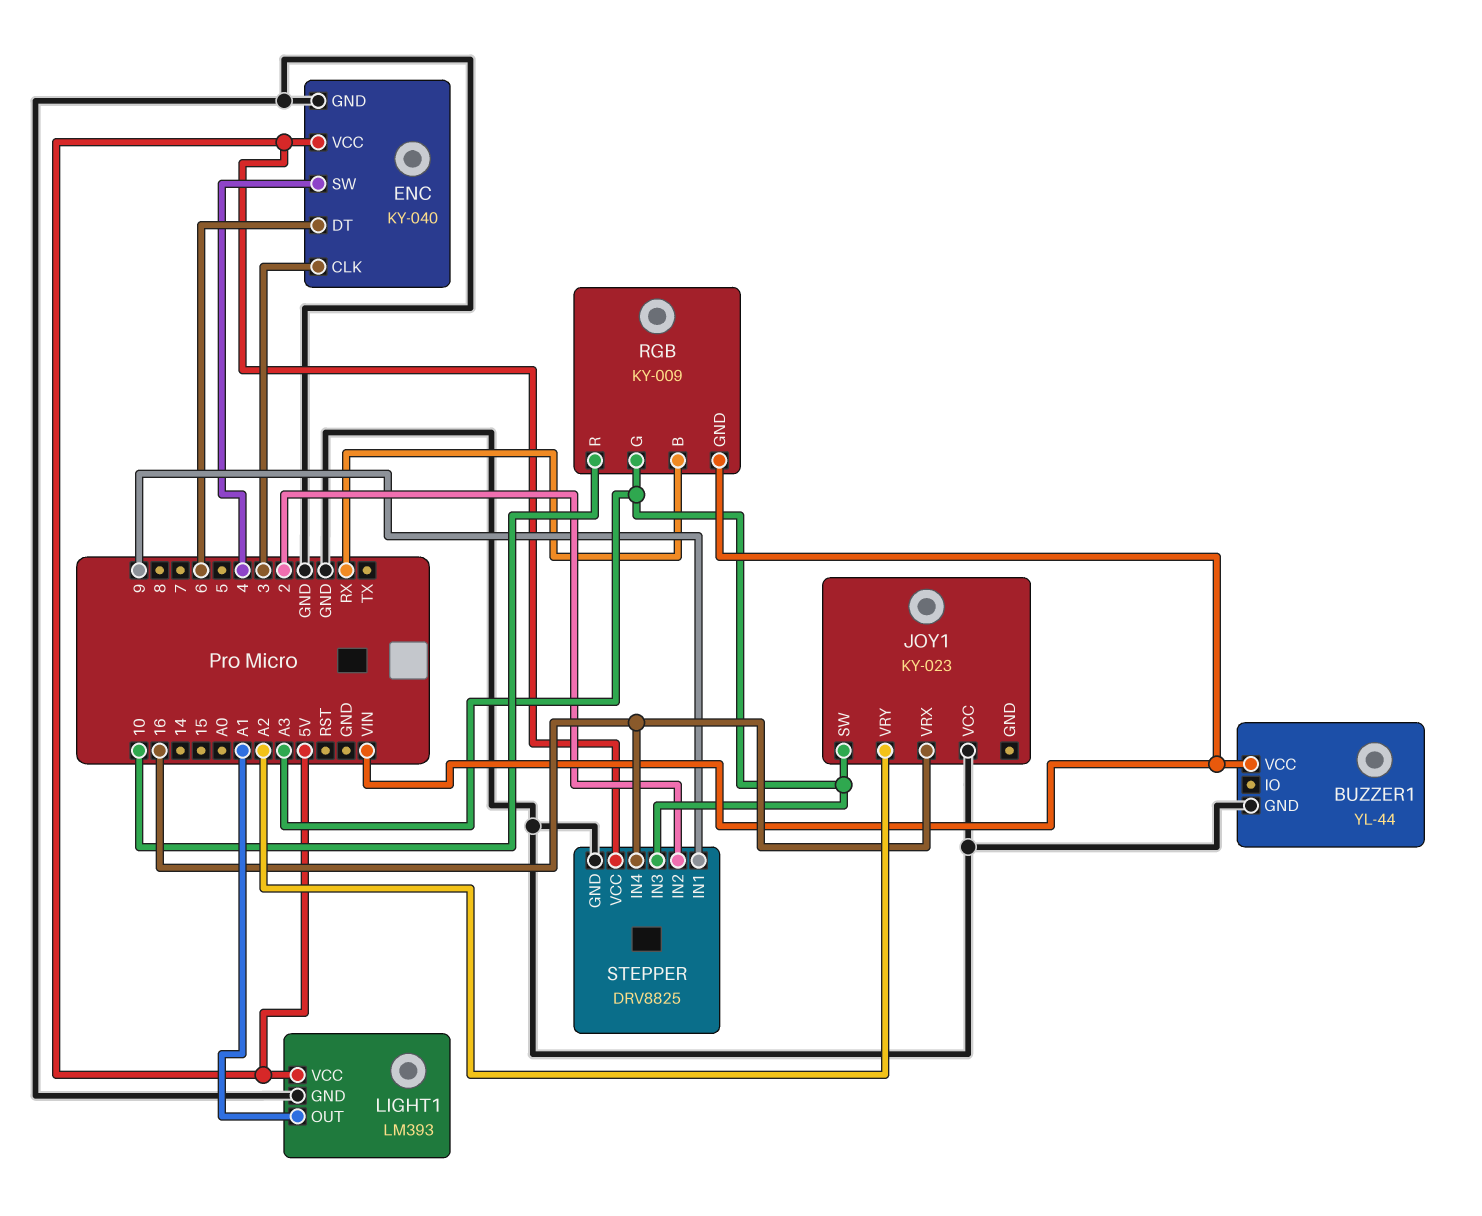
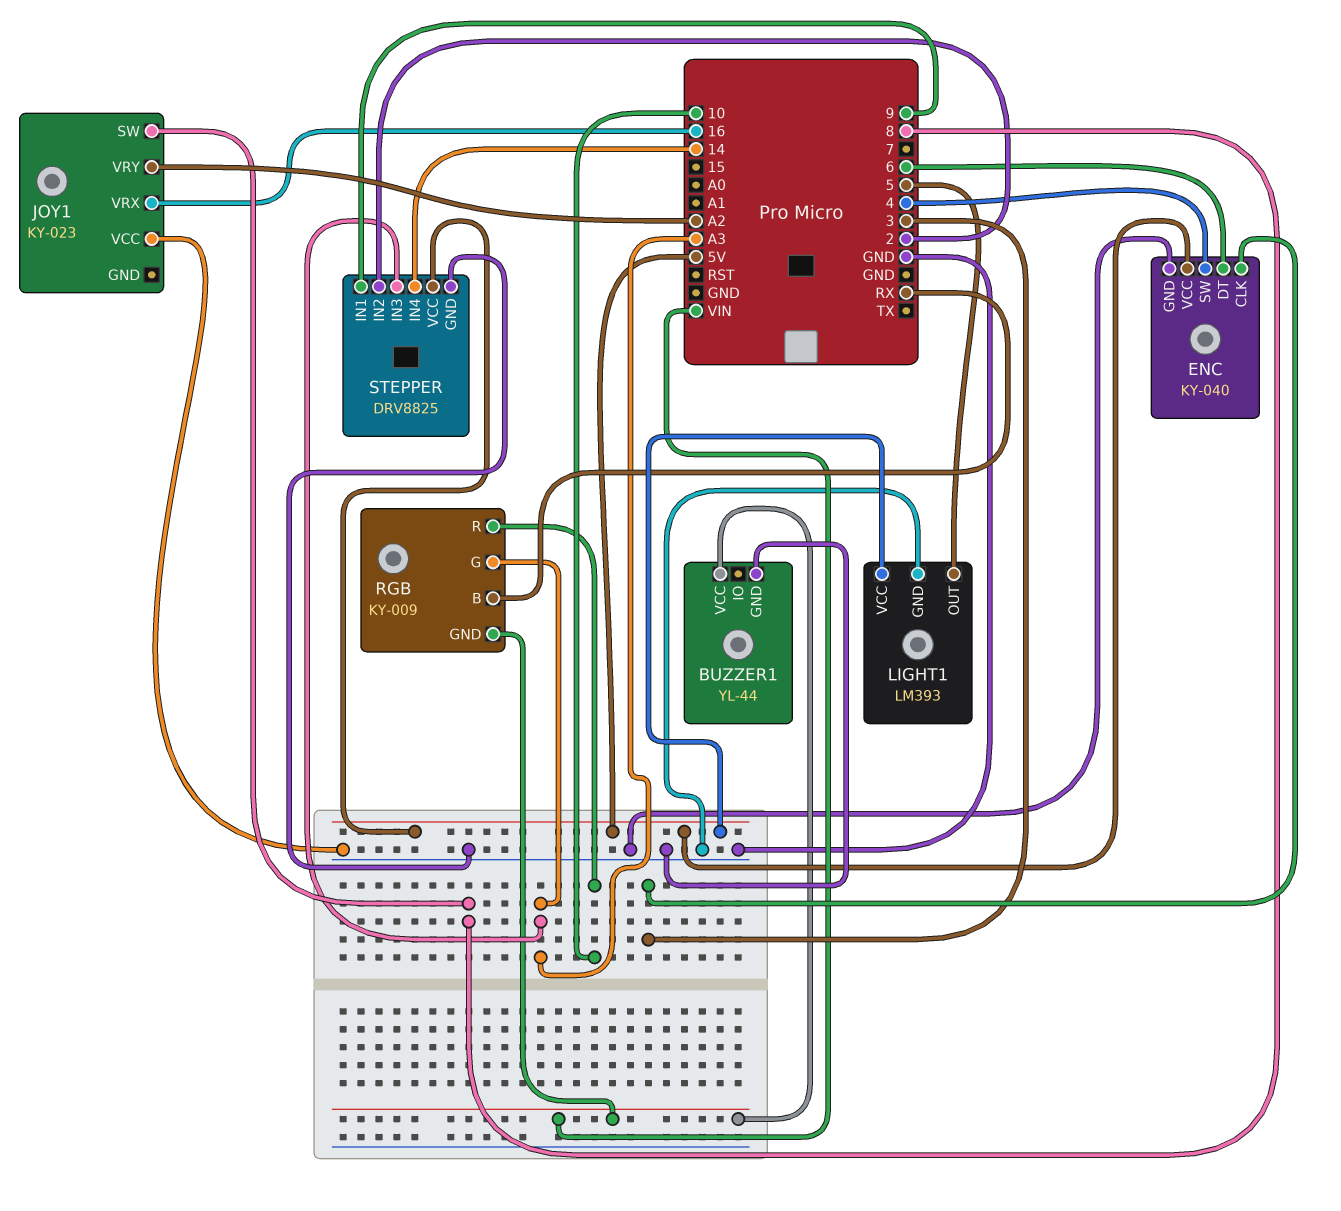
JOY1 pin SW: A3 -> 8
LIGHT1 pin OUT: A1 -> 5
STEPPER pin IN4: 16 -> 14

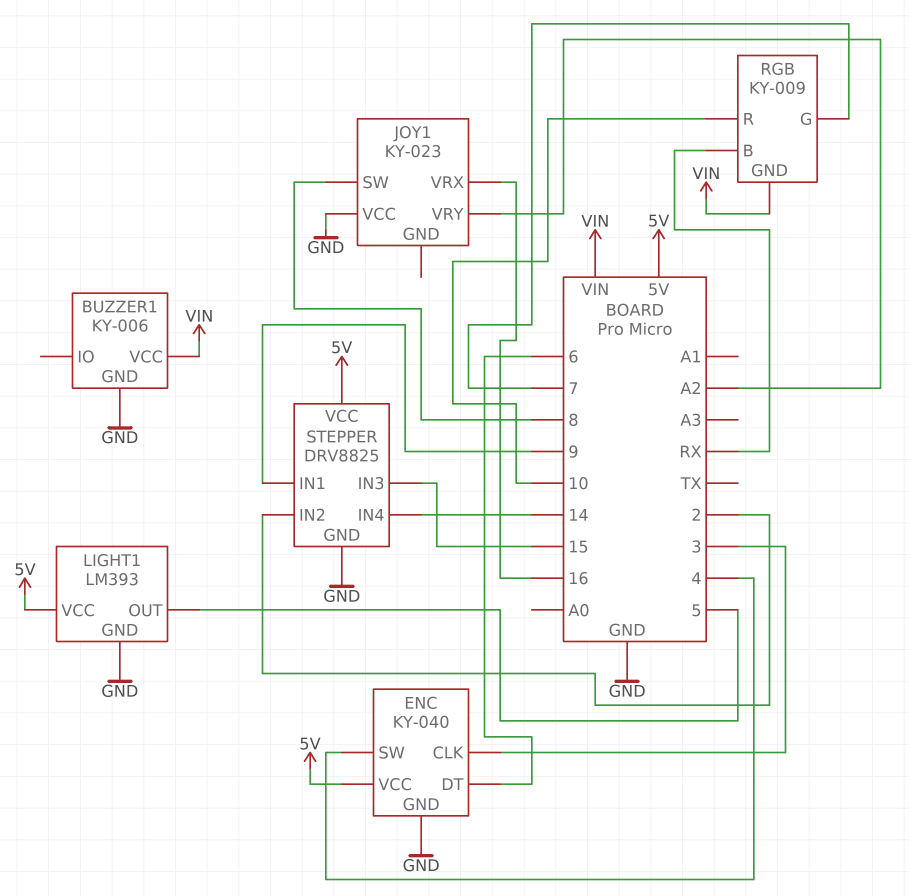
BUZZER1: YL-44 -> KY-006
RGB pin G: A3 -> 7
STEPPER pin IN3: A3 -> 15

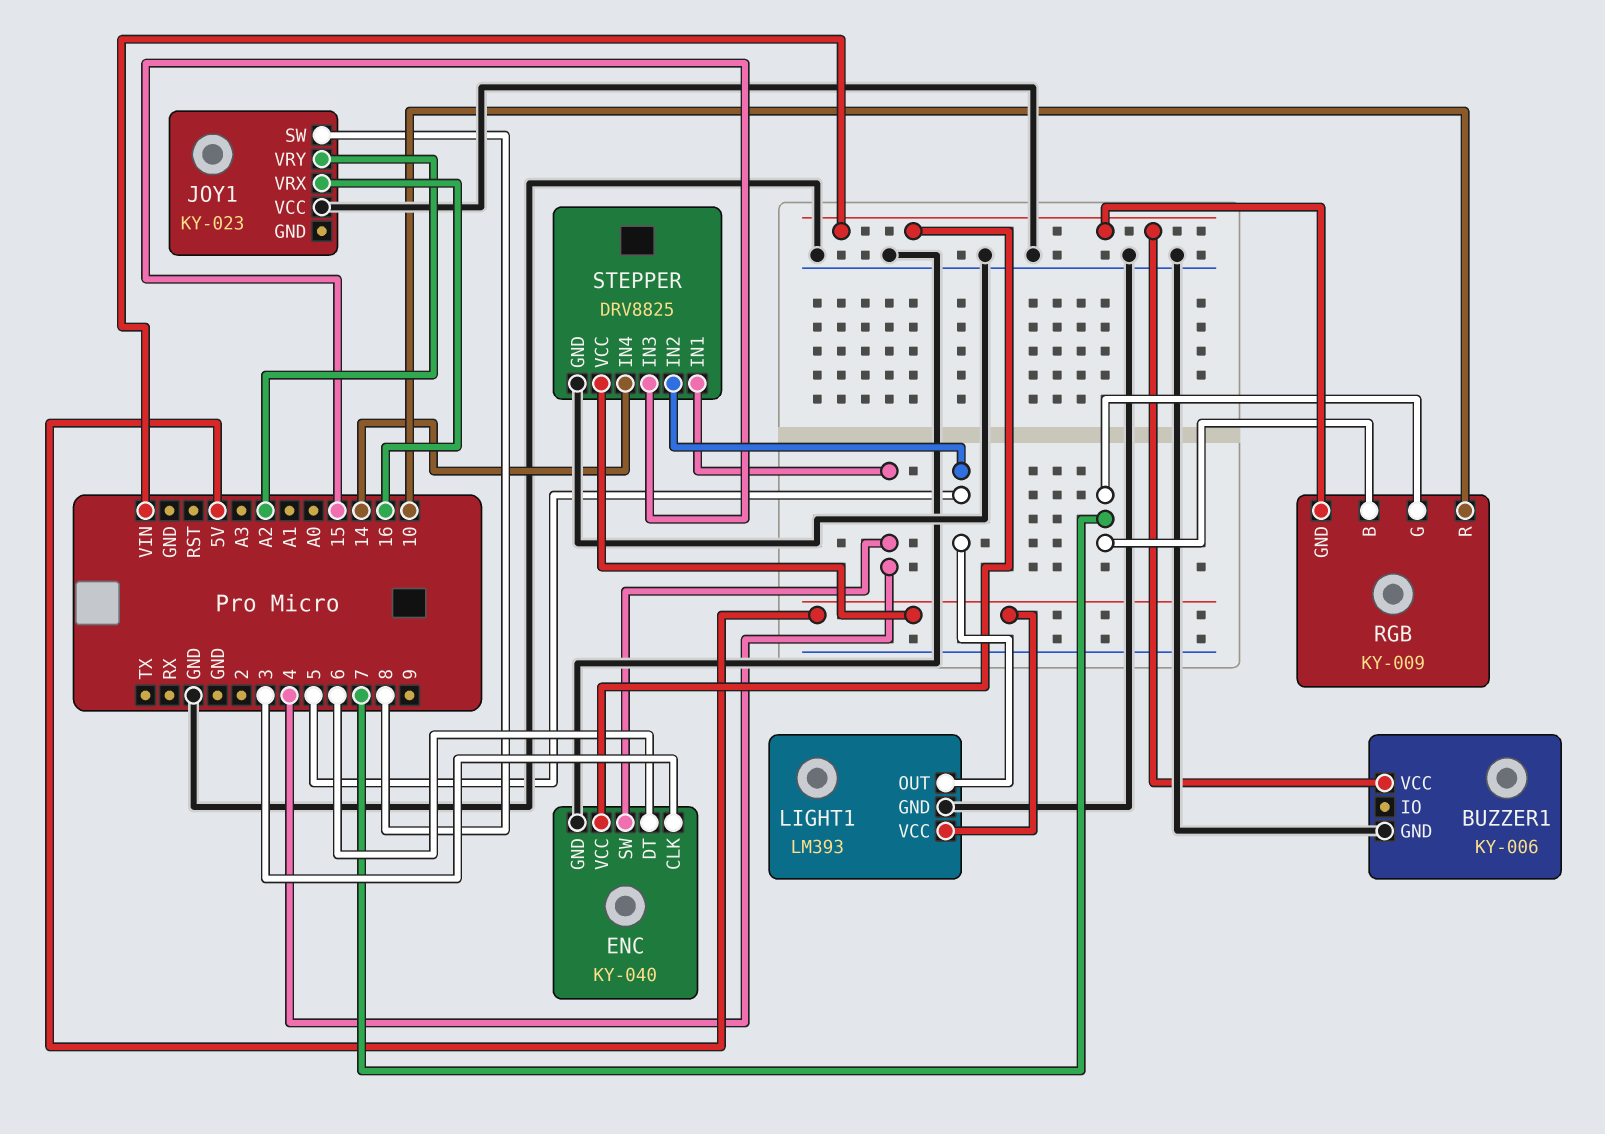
ENC pin VCC: 5V -> VIN
RGB pin B: RX -> 7
STEPPER pin IN1: 9 -> 4
STEPPER pin IN2: 2 -> 5

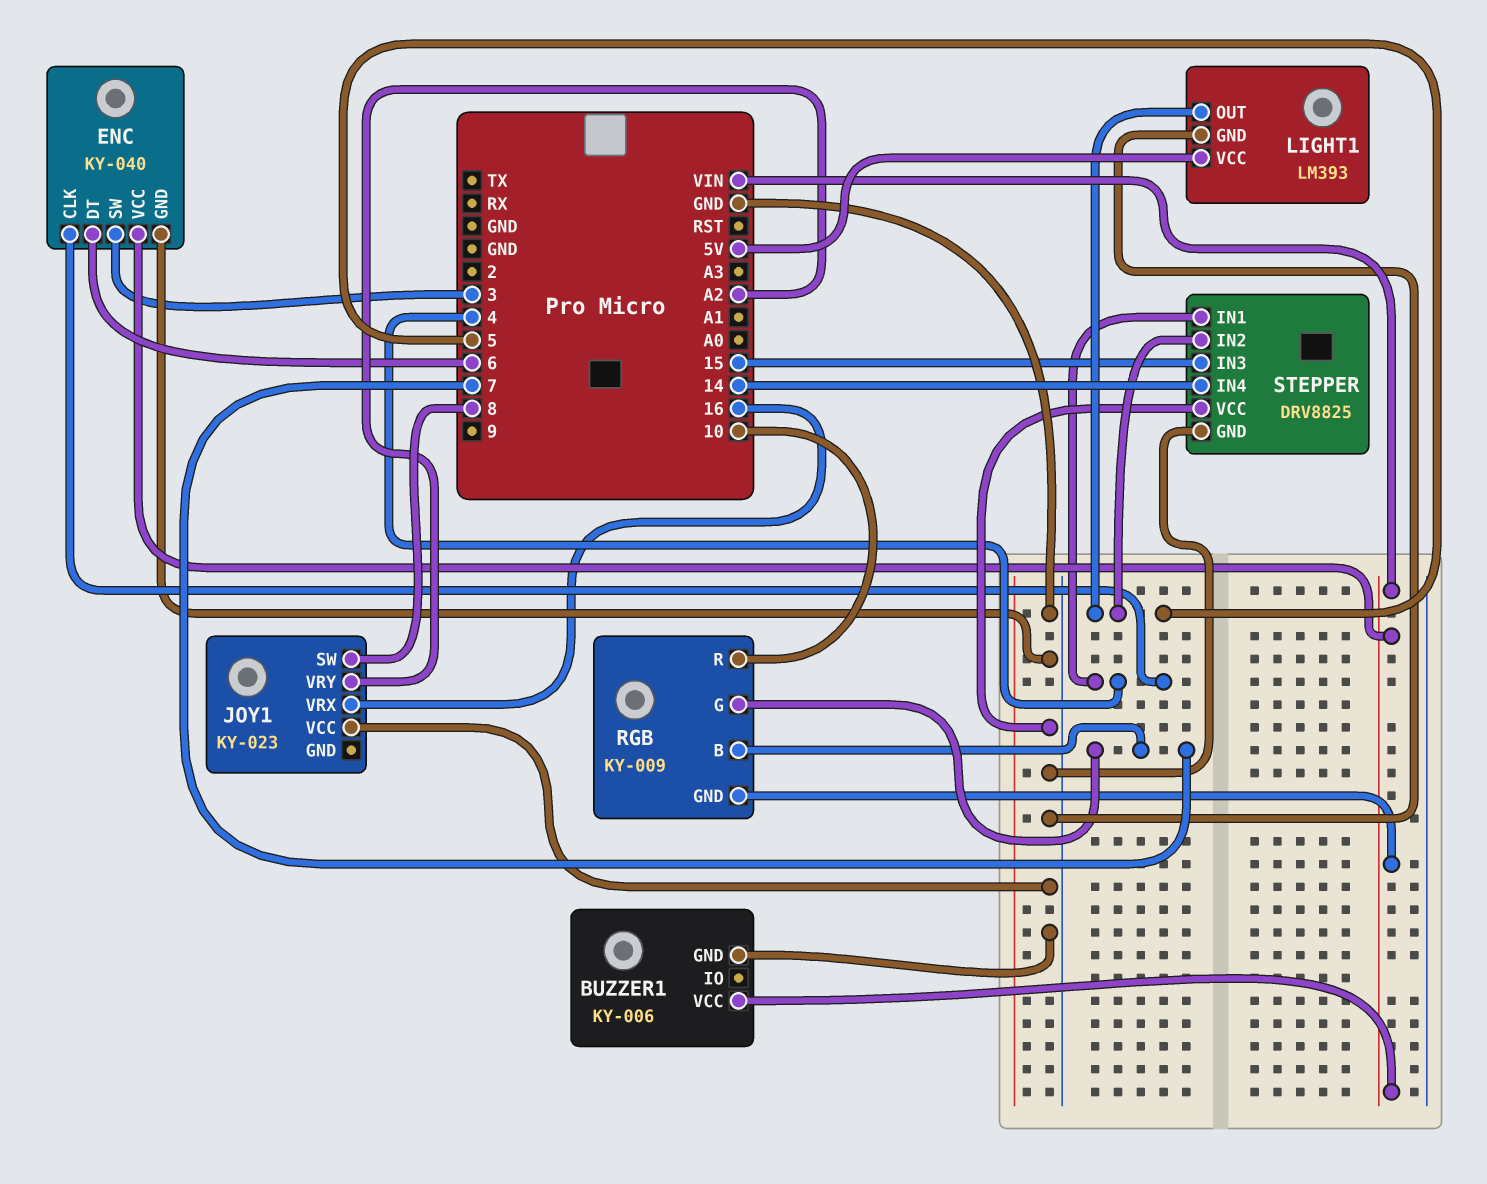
ENC pin CLK: 3 -> 4
ENC pin SW: 4 -> 3
STEPPER pin VCC: 5V -> GND

